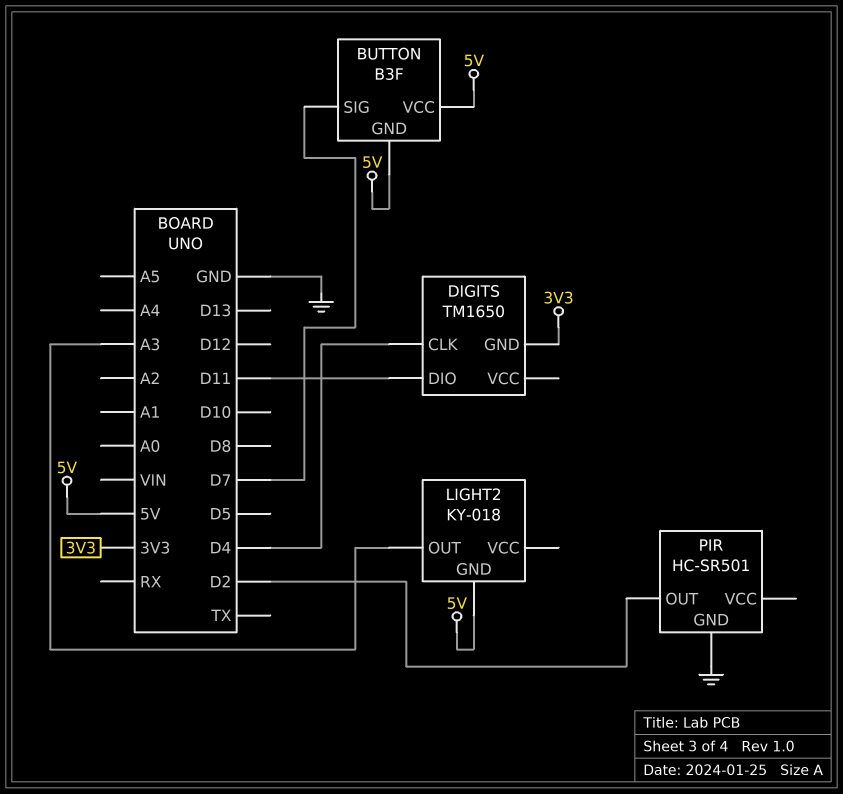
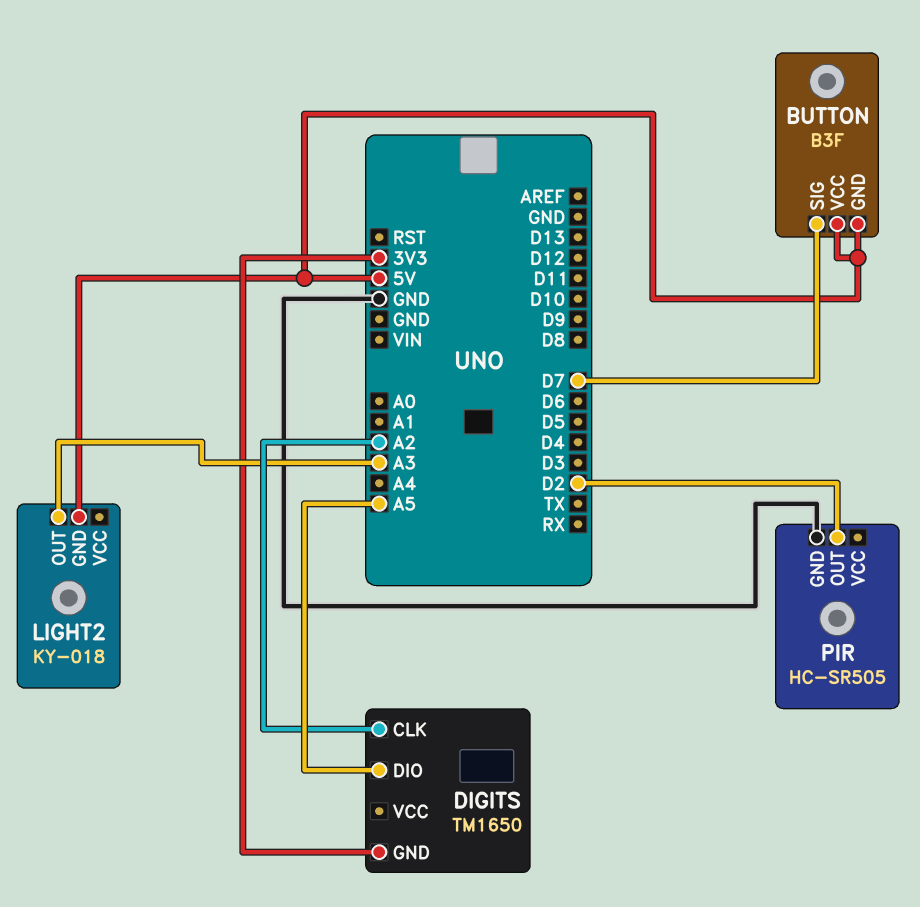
DIGITS pin CLK: D4 -> A2
DIGITS pin DIO: D11 -> A5
PIR: HC-SR501 -> HC-SR505

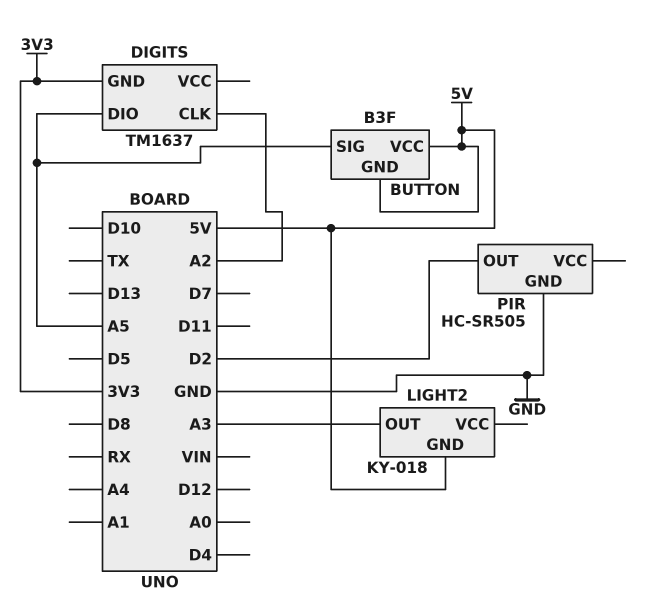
BUTTON pin SIG: D7 -> A5
DIGITS: TM1650 -> TM1637

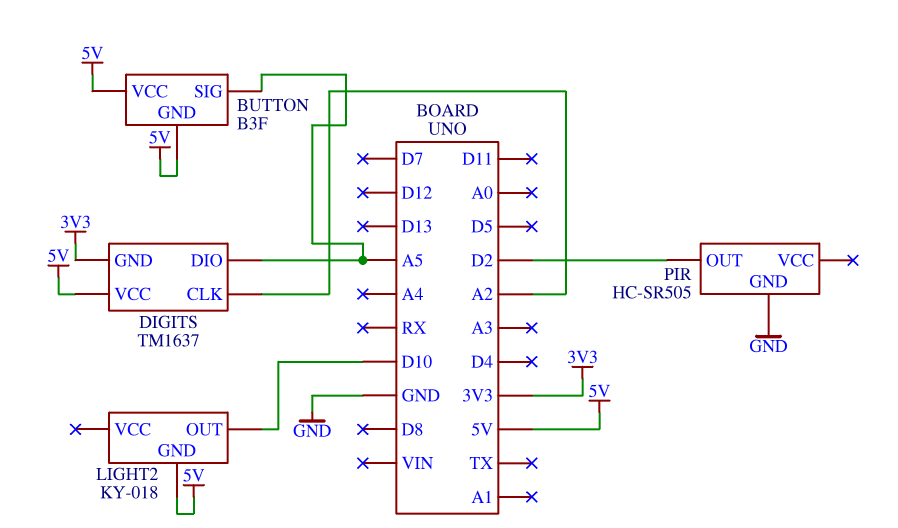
DIGITS pin VCC: none -> 5V
LIGHT2 pin OUT: A3 -> D10

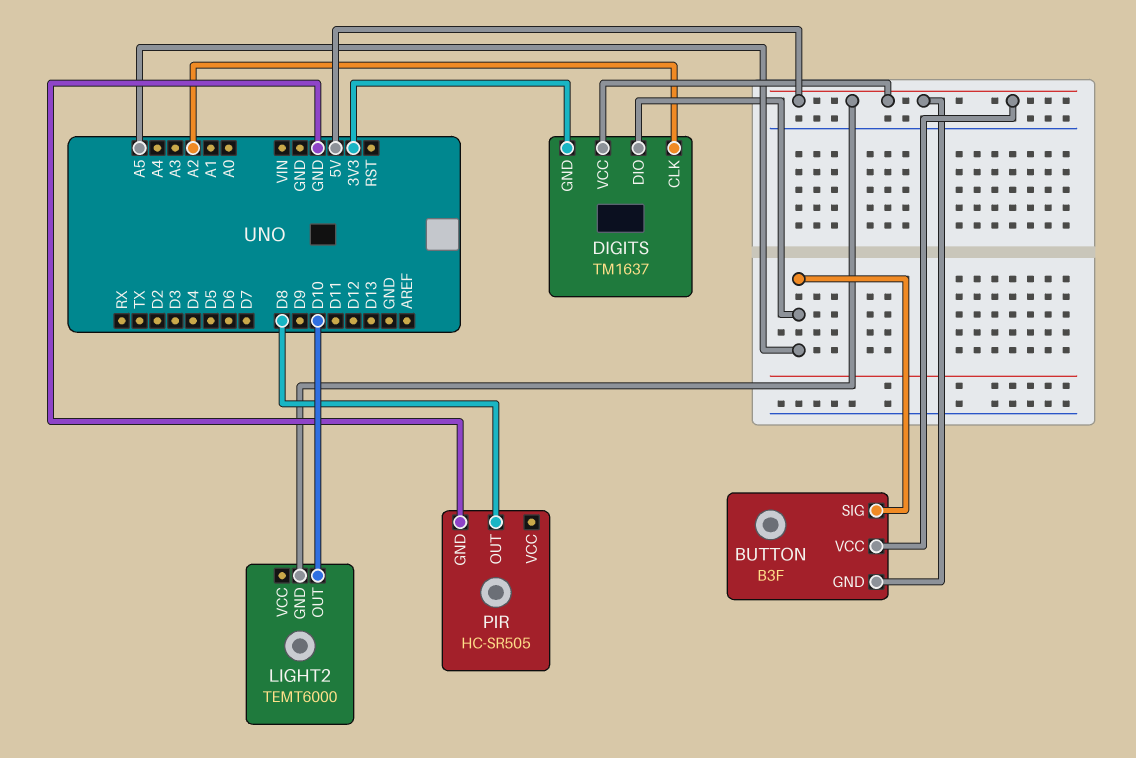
LIGHT2: KY-018 -> TEMT6000
PIR pin OUT: D2 -> D8

